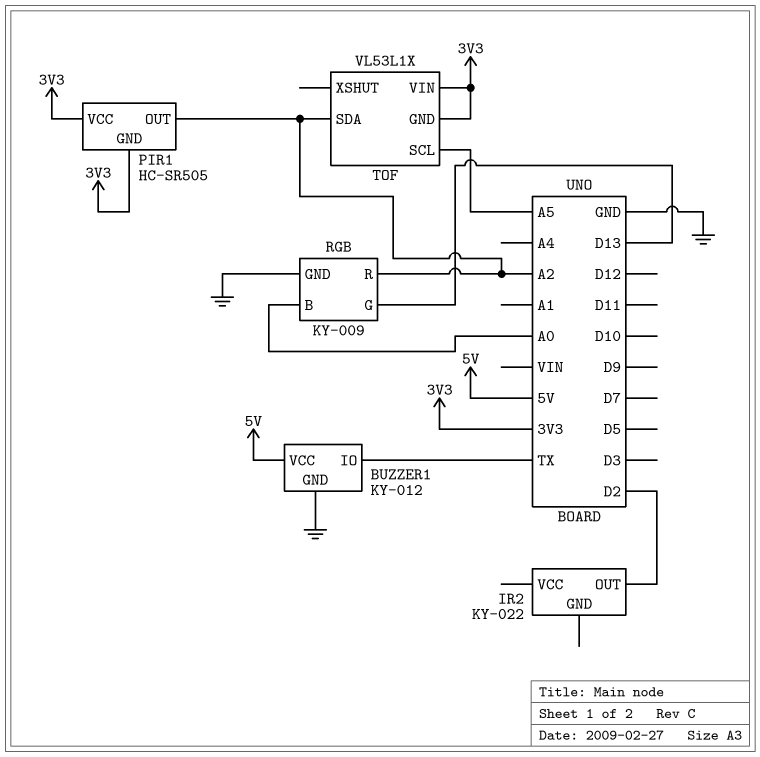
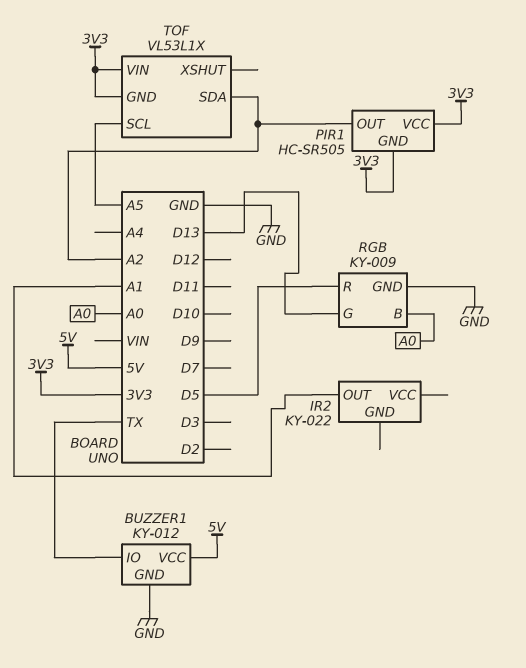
IR2 pin OUT: D2 -> A1
RGB pin R: A2 -> D5

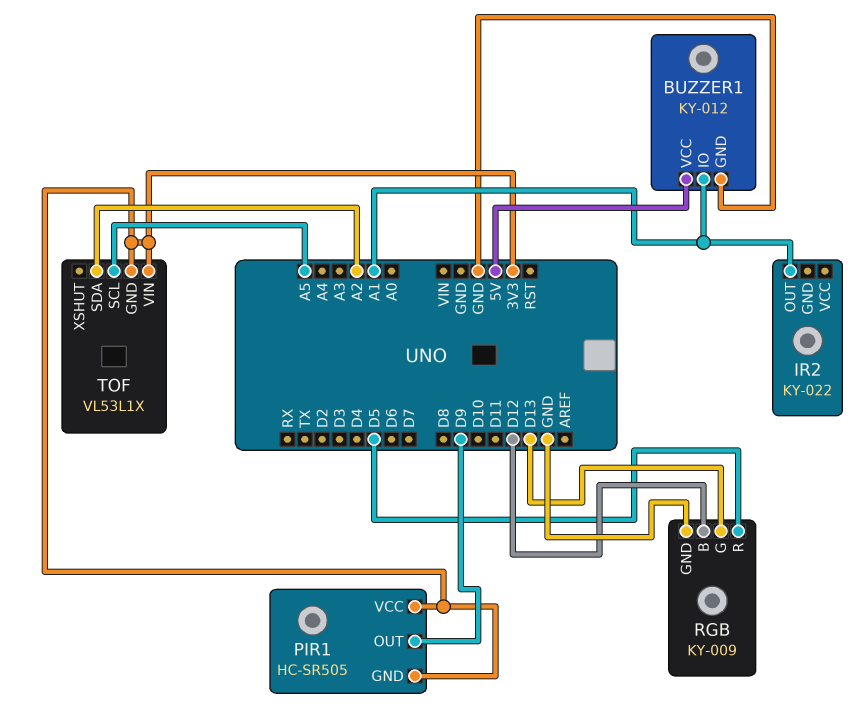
BUZZER1 pin IO: TX -> A1
PIR1 pin OUT: A2 -> D9
RGB pin B: A0 -> D12

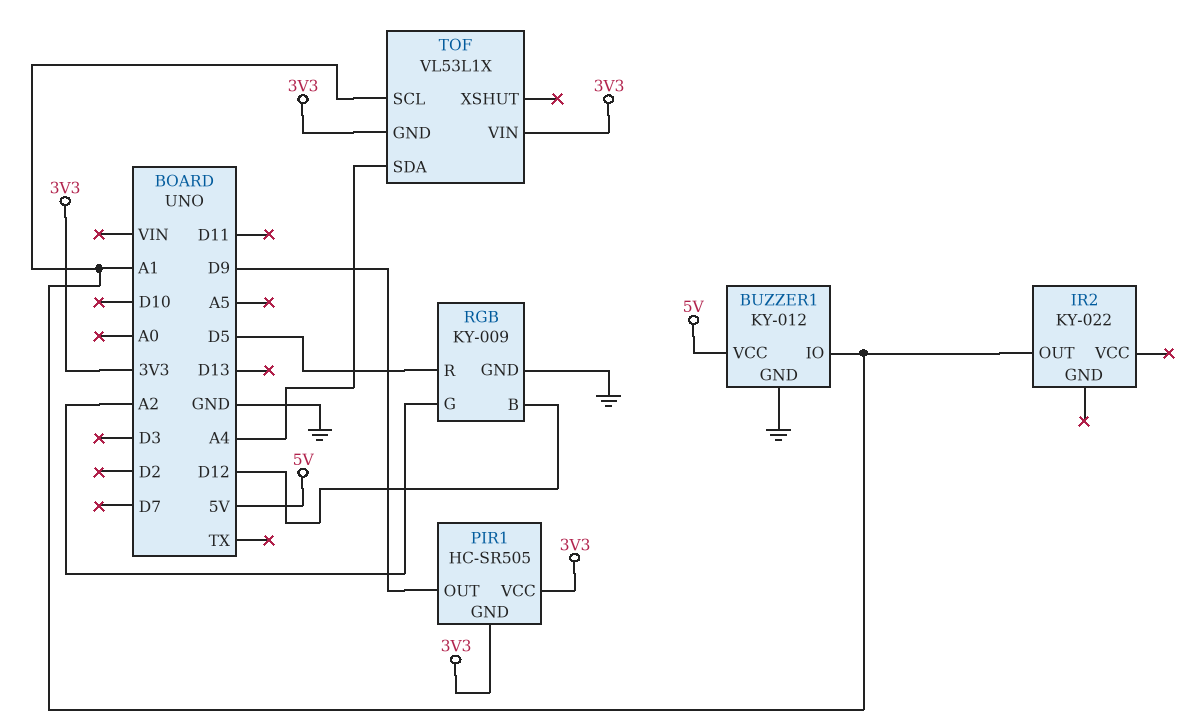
RGB pin G: D13 -> A2
TOF pin SCL: A5 -> A1
TOF pin SDA: A2 -> A4

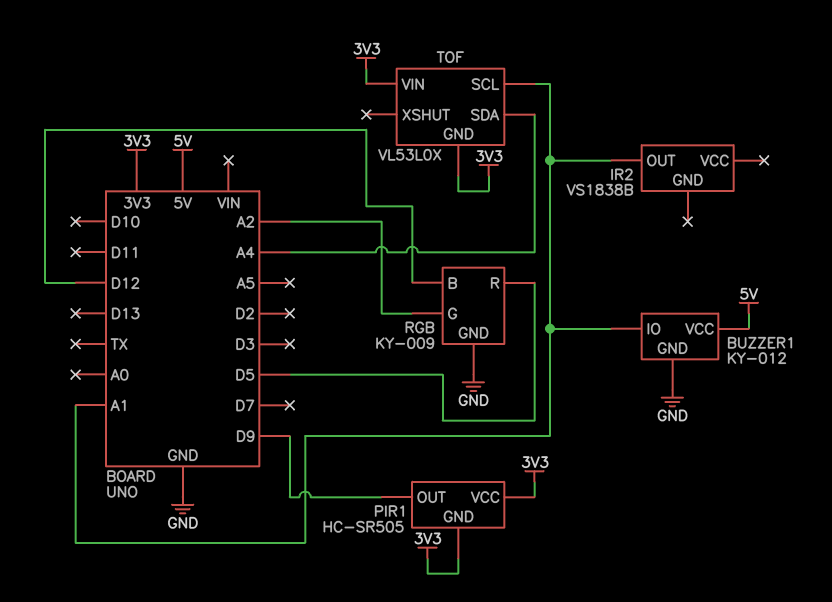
IR2: KY-022 -> VS1838B
TOF: VL53L1X -> VL53L0X

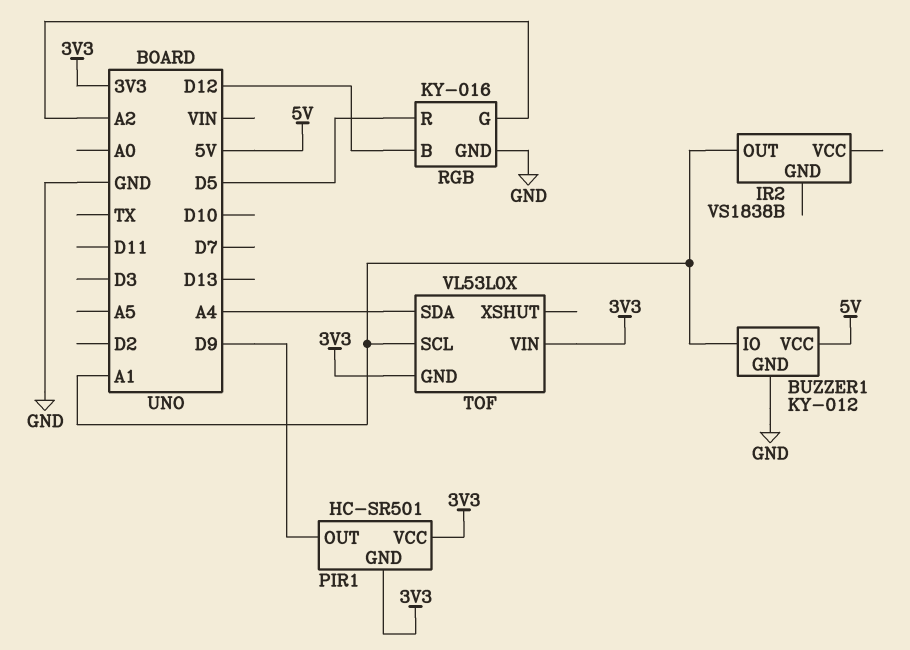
PIR1: HC-SR505 -> HC-SR501
RGB: KY-009 -> KY-016

